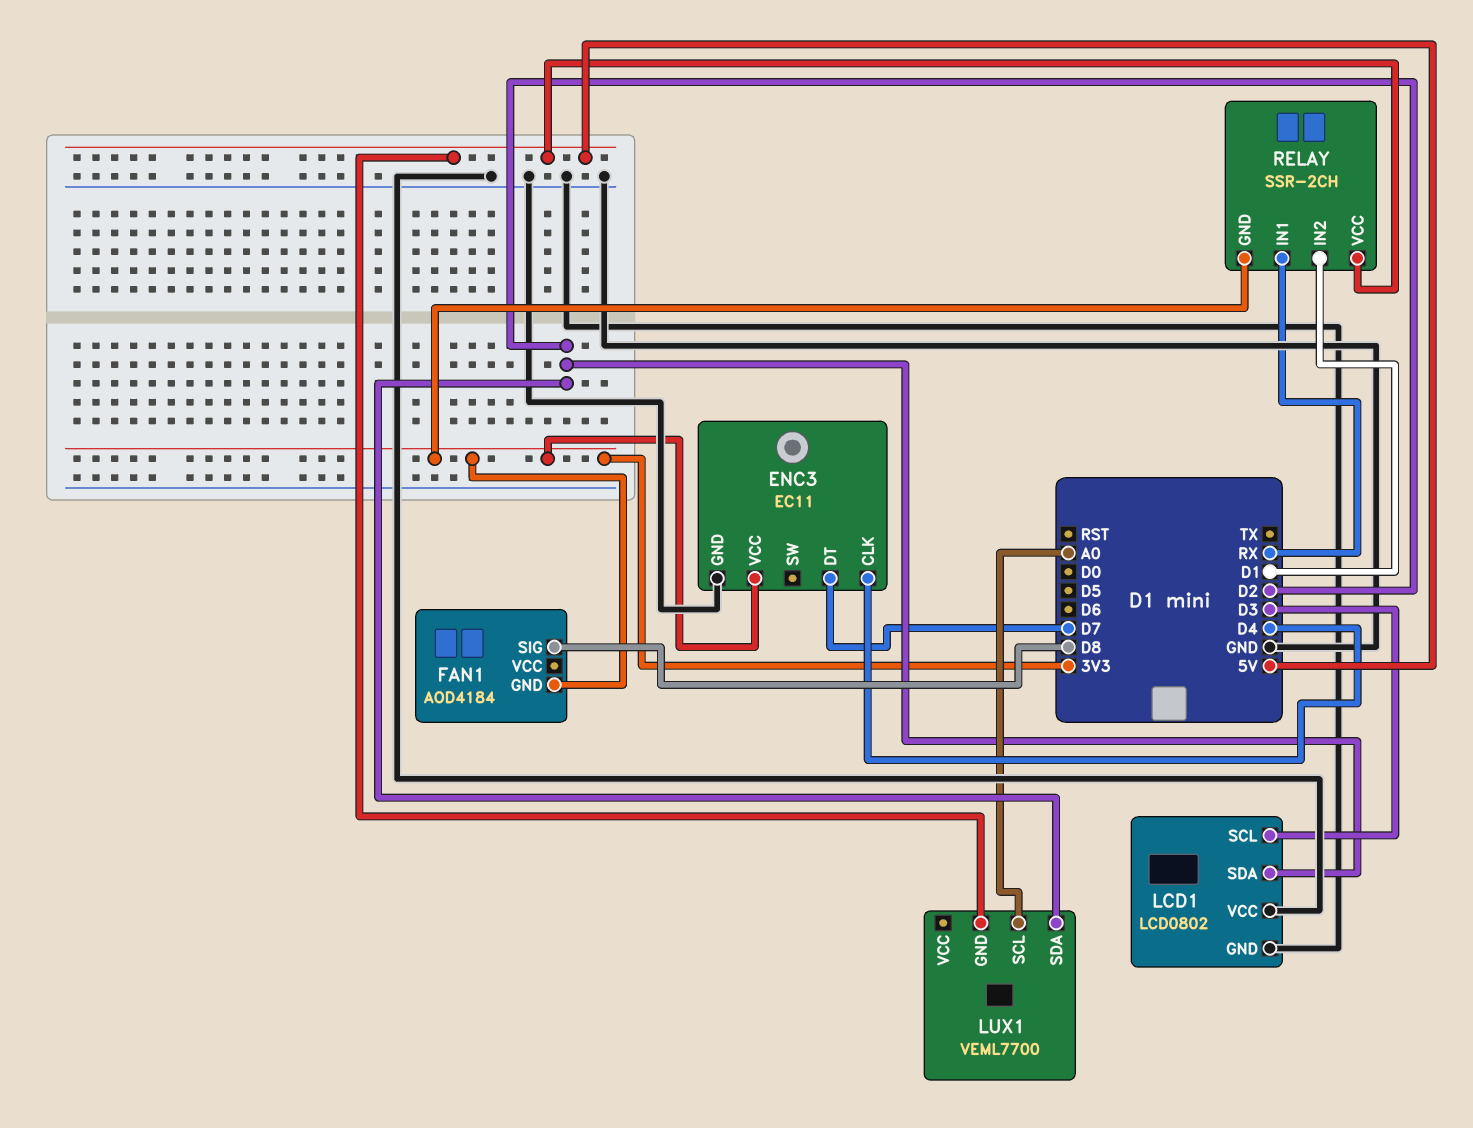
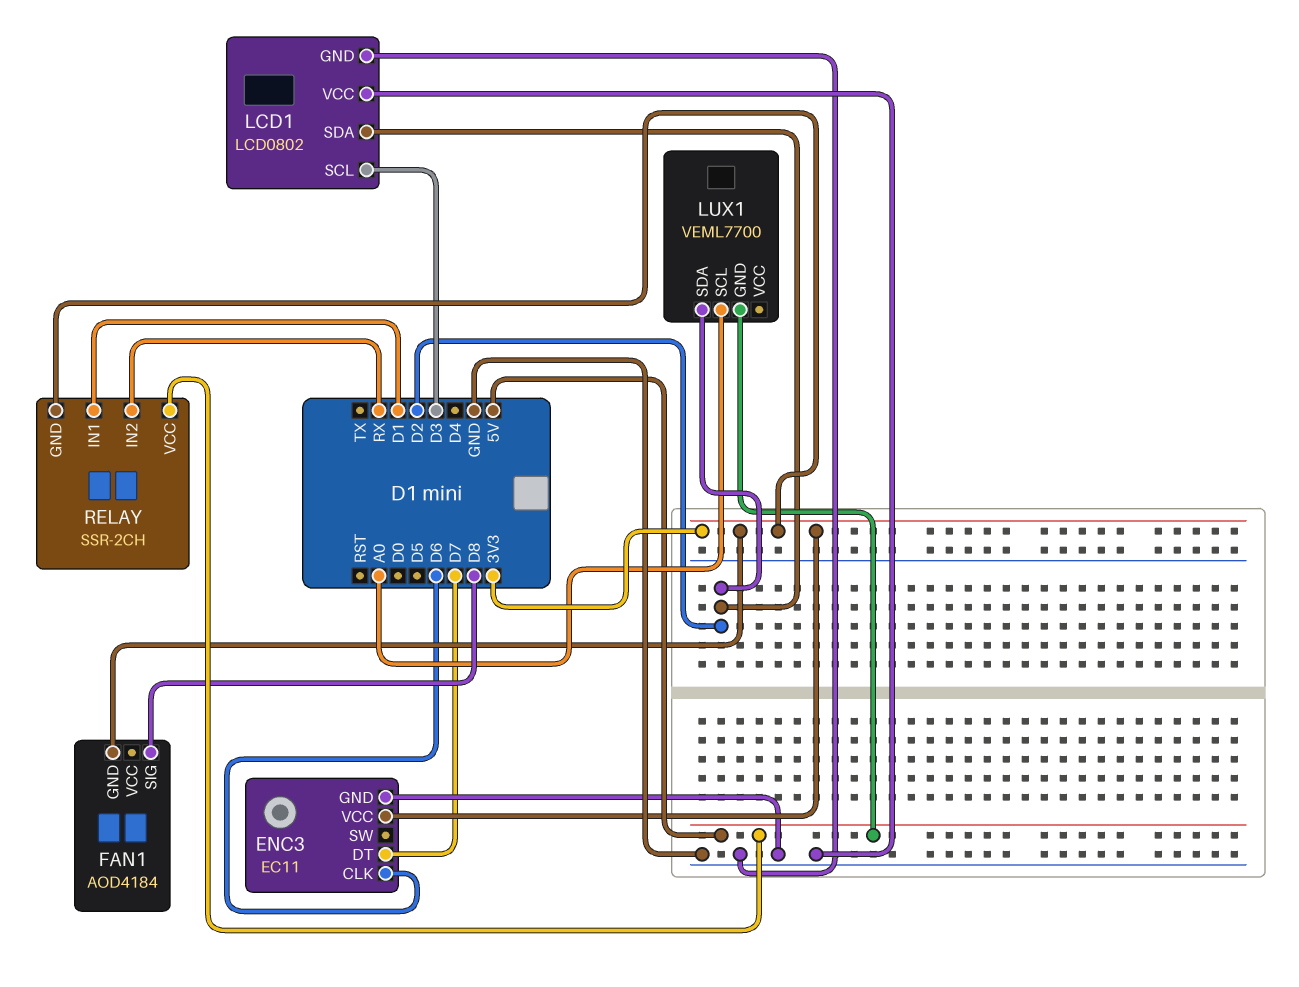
ENC3 pin CLK: D4 -> D6
RELAY pin IN1: RX -> D1
RELAY pin IN2: D1 -> RX

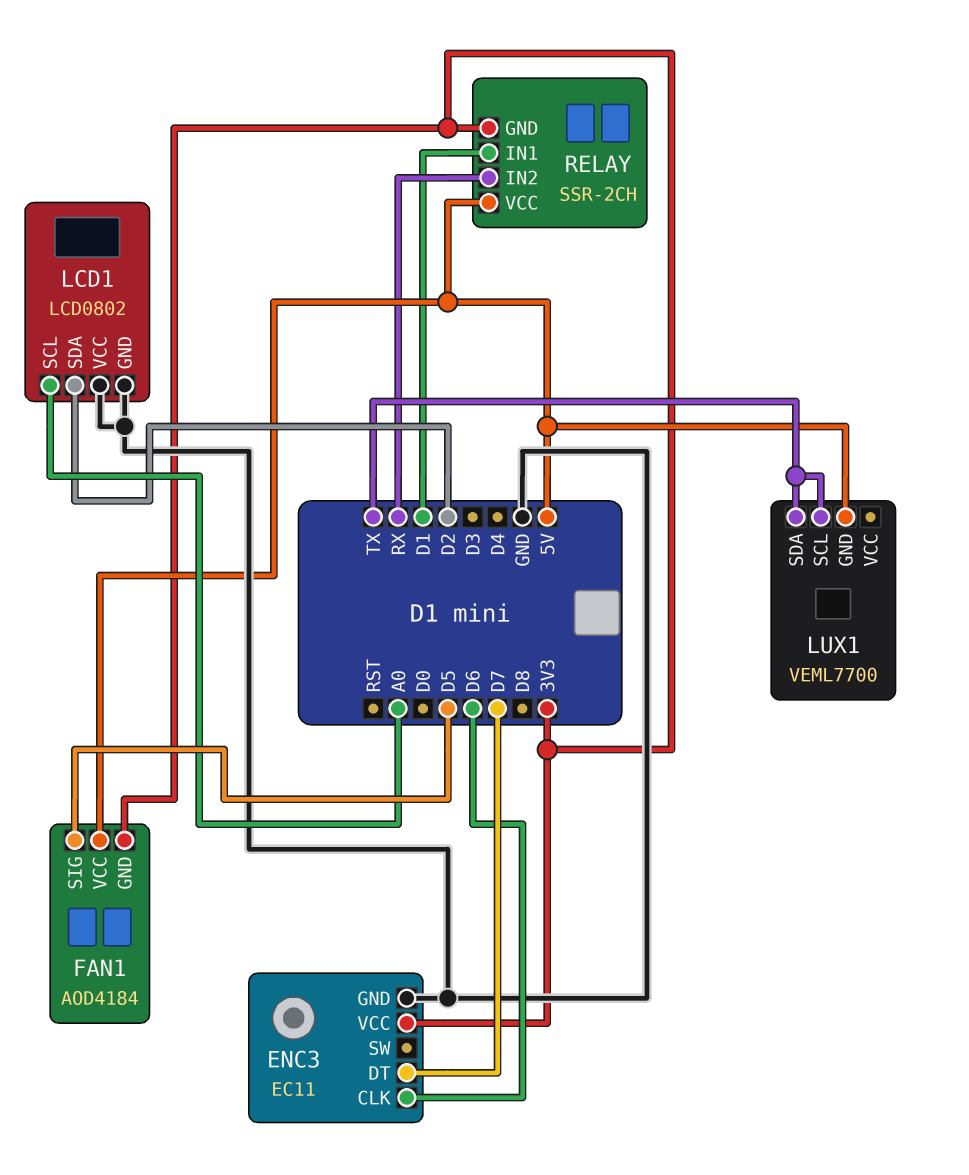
FAN1 pin SIG: D8 -> D5
FAN1 pin VCC: none -> 5V
LCD1 pin SCL: D3 -> A0
LUX1 pin SCL: A0 -> TX
LUX1 pin SDA: D2 -> TX

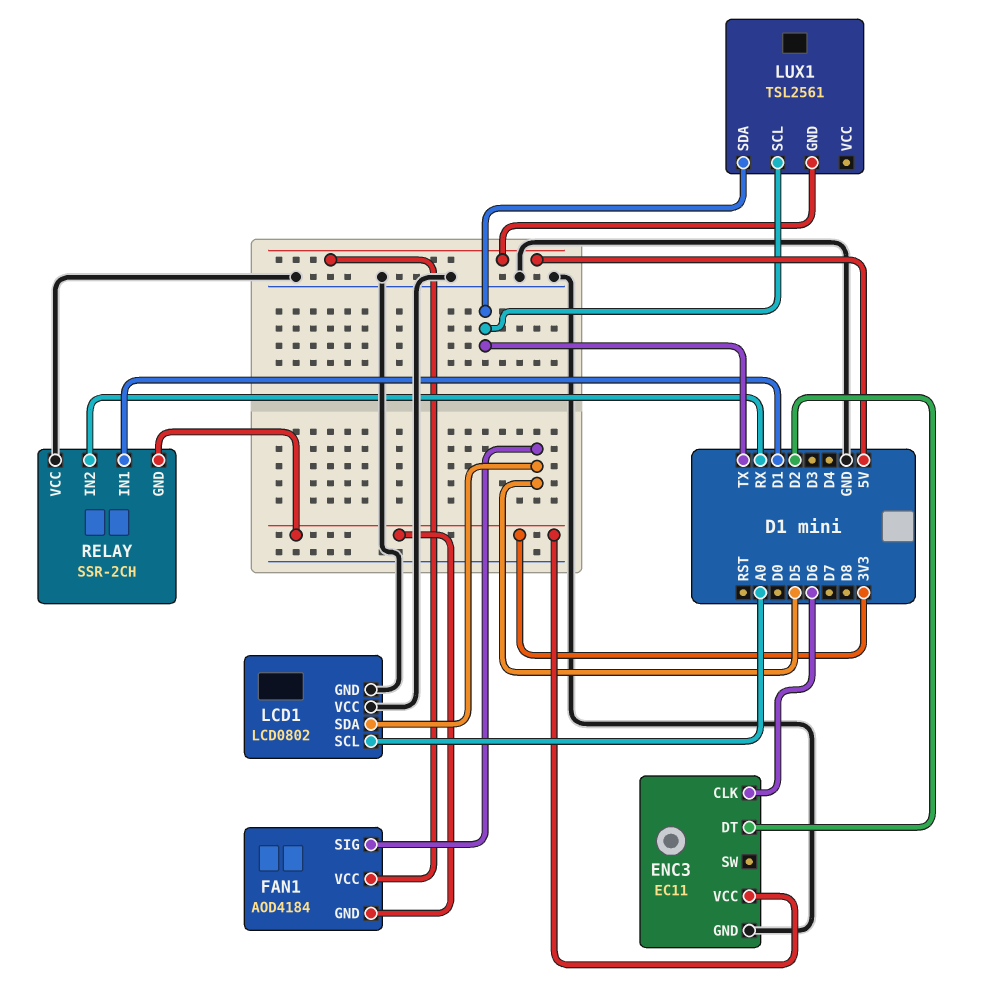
ENC3 pin DT: D7 -> D2
LCD1 pin SDA: D2 -> D5
LUX1: VEML7700 -> TSL2561
RELAY pin VCC: 5V -> GND

